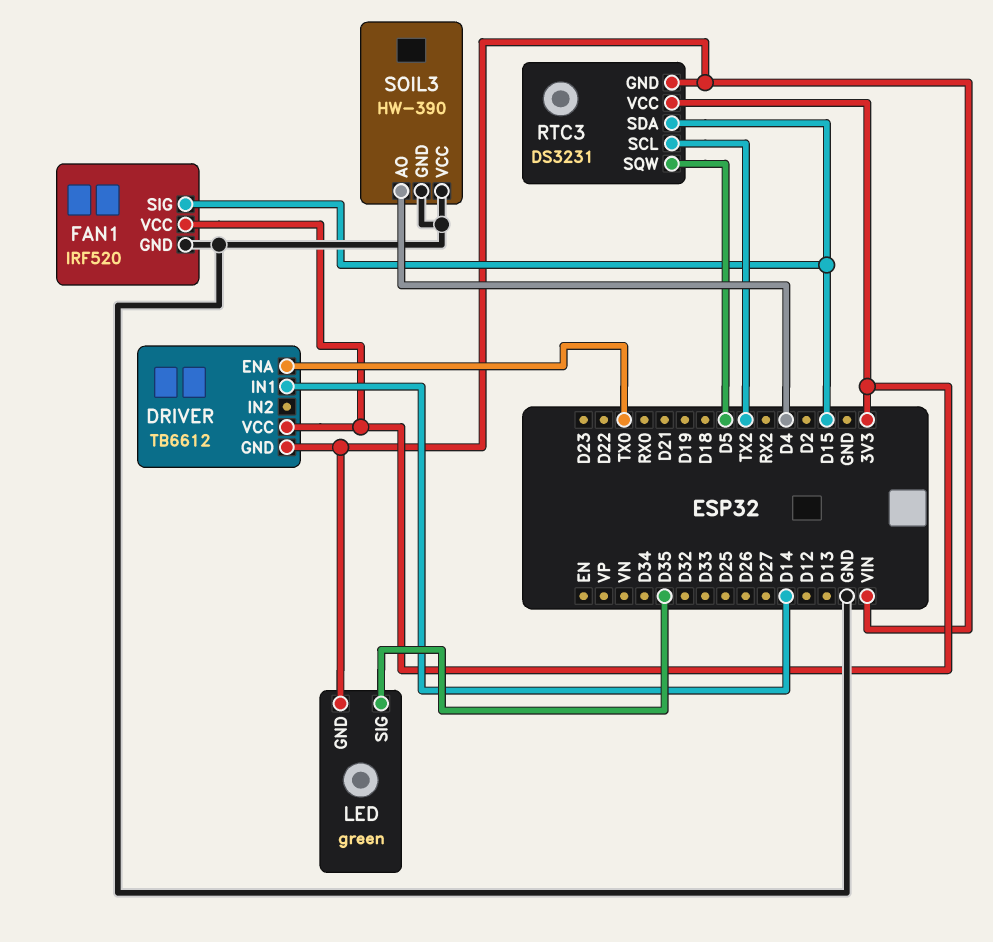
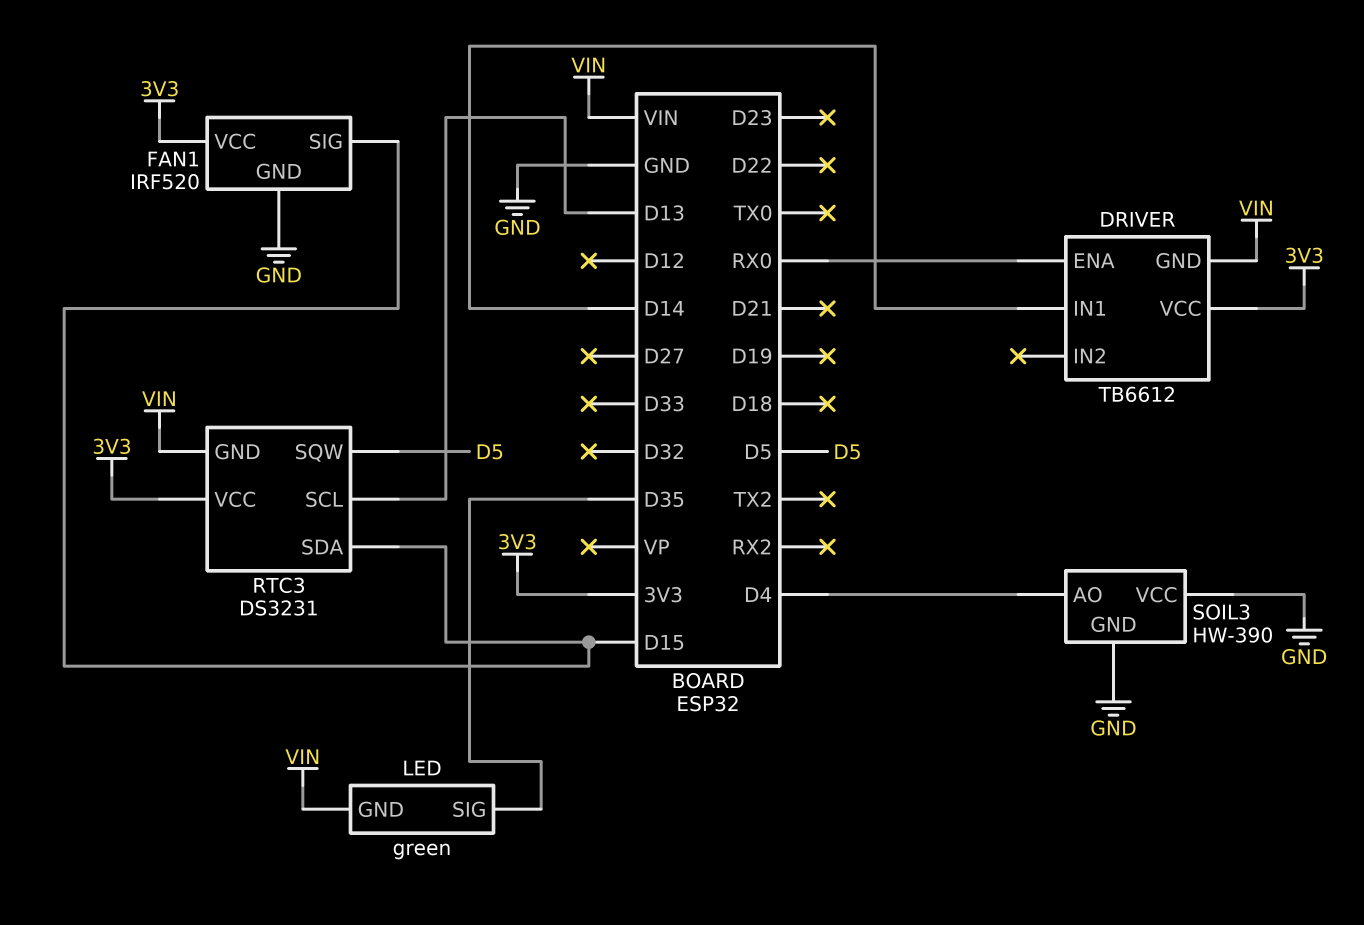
DRIVER pin ENA: TX0 -> RX0
RTC3 pin SCL: TX2 -> D13

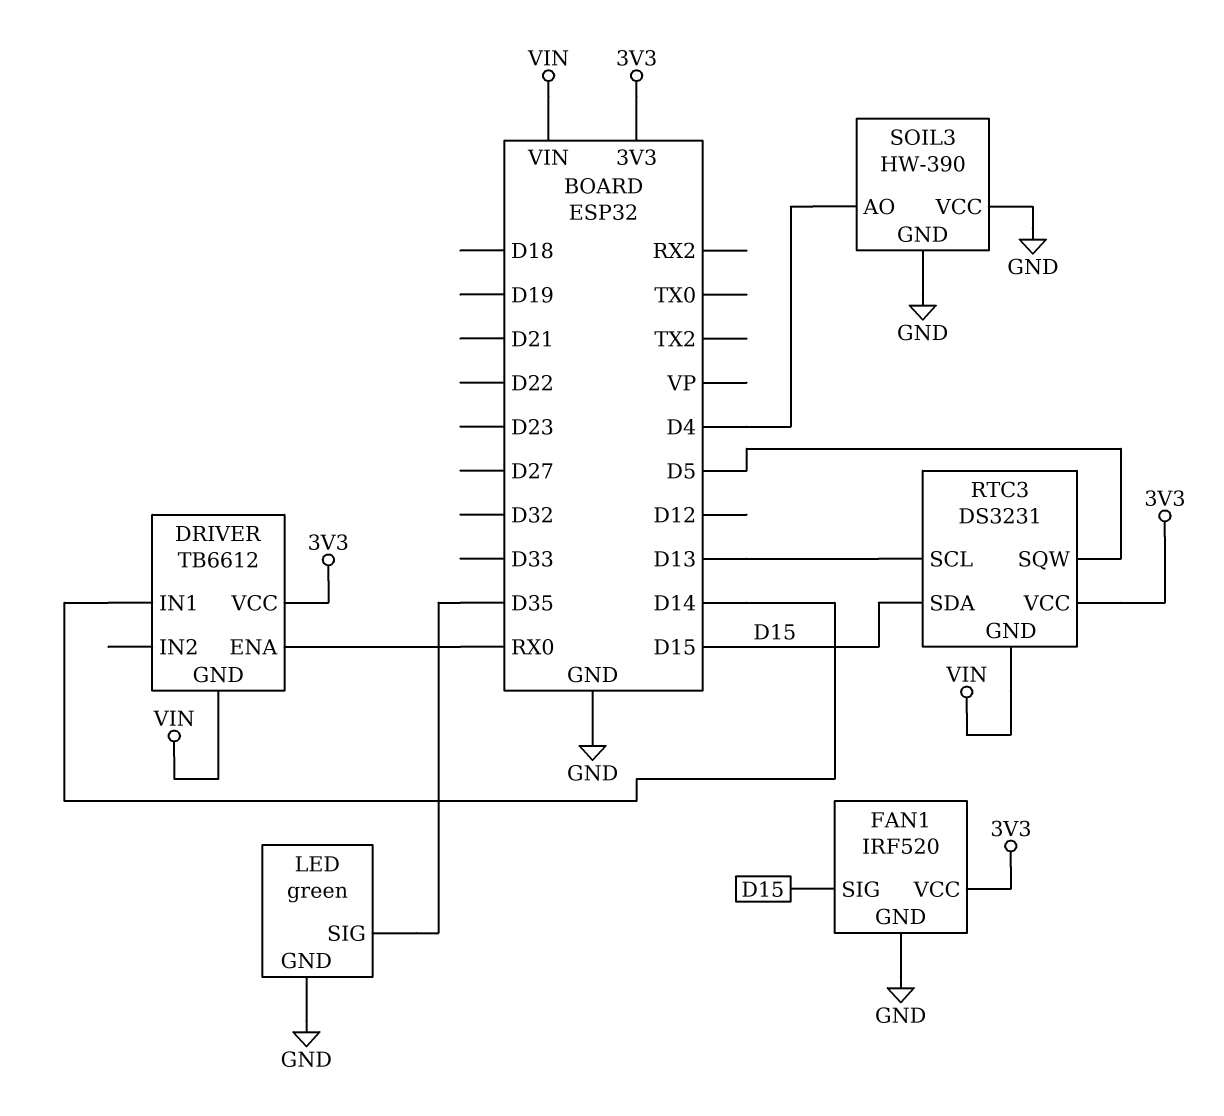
LED pin GND: VIN -> GND

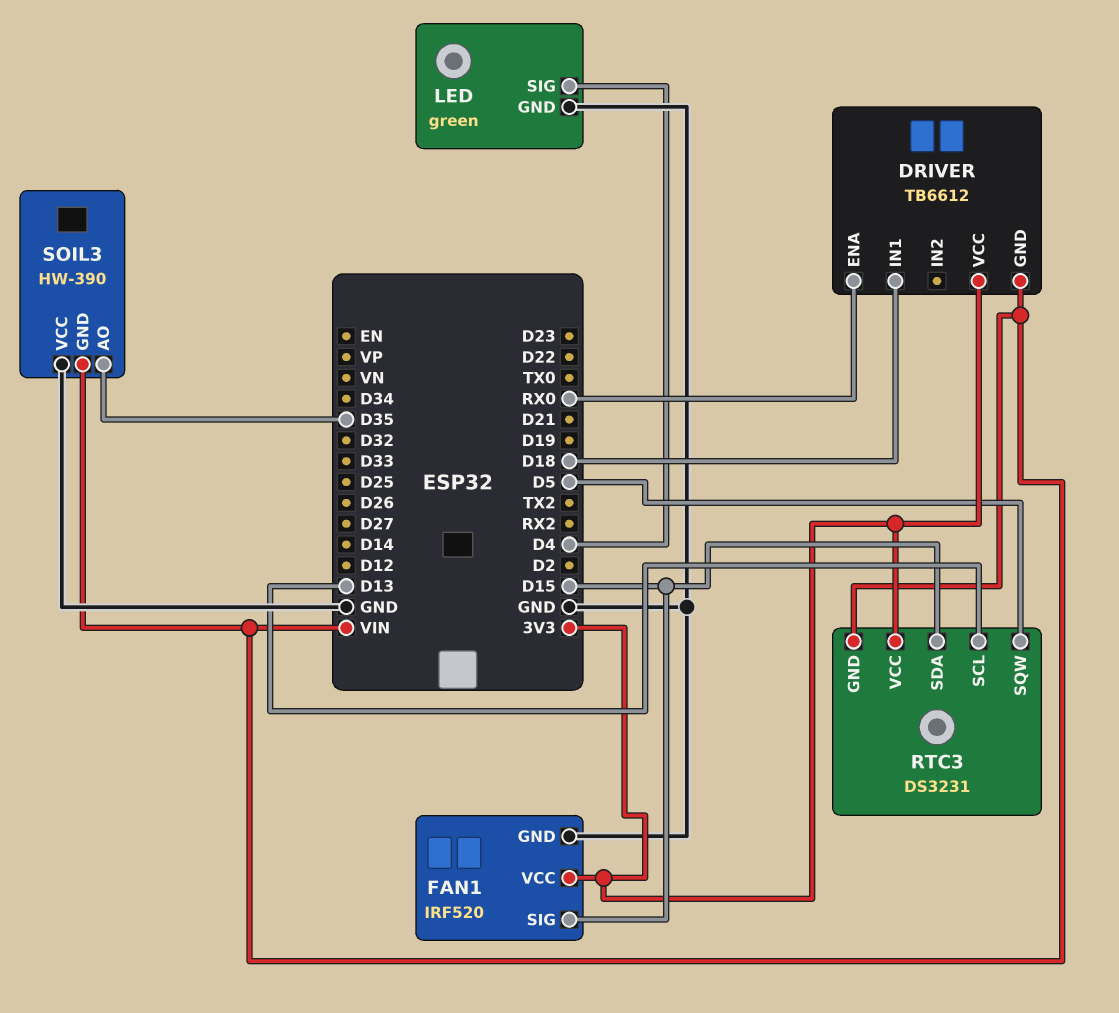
DRIVER pin IN1: D14 -> D18
LED pin SIG: D35 -> D4
SOIL3 pin AO: D4 -> D35
SOIL3 pin GND: GND -> VIN

